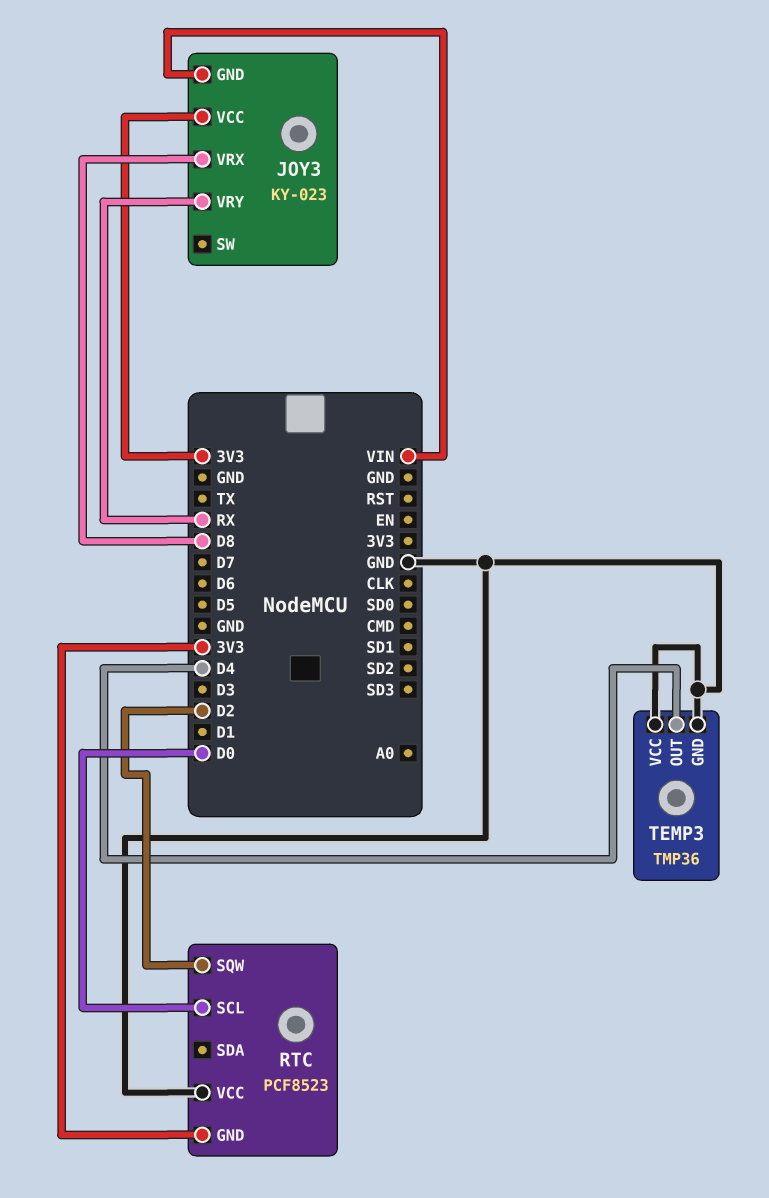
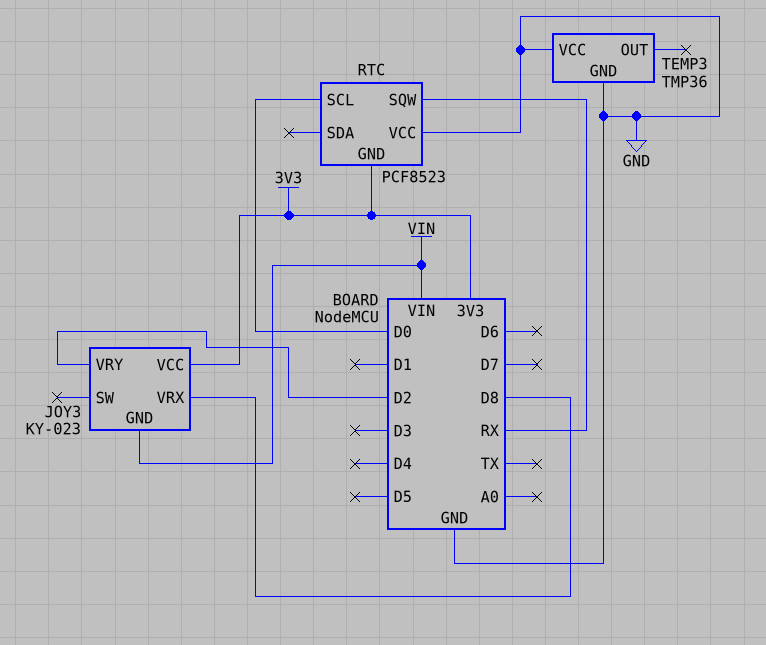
JOY3 pin VRY: RX -> D2
RTC pin SQW: D2 -> RX
TEMP3 pin OUT: D4 -> none

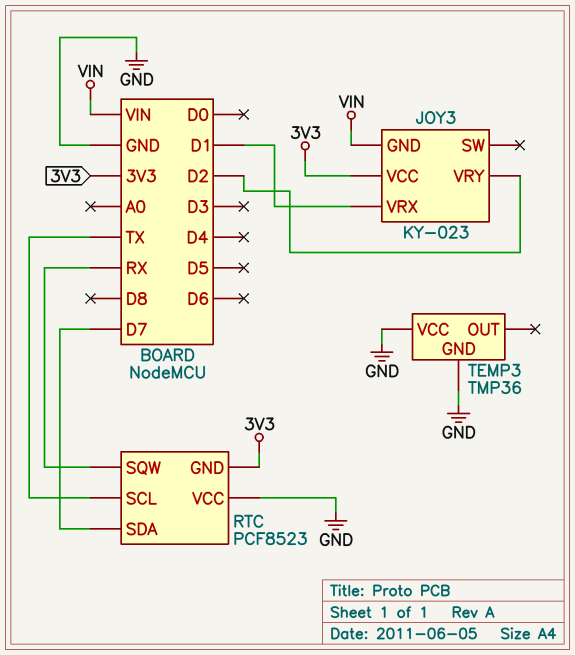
JOY3 pin VRX: D8 -> D1
RTC pin SCL: D0 -> TX
RTC pin SDA: none -> D7

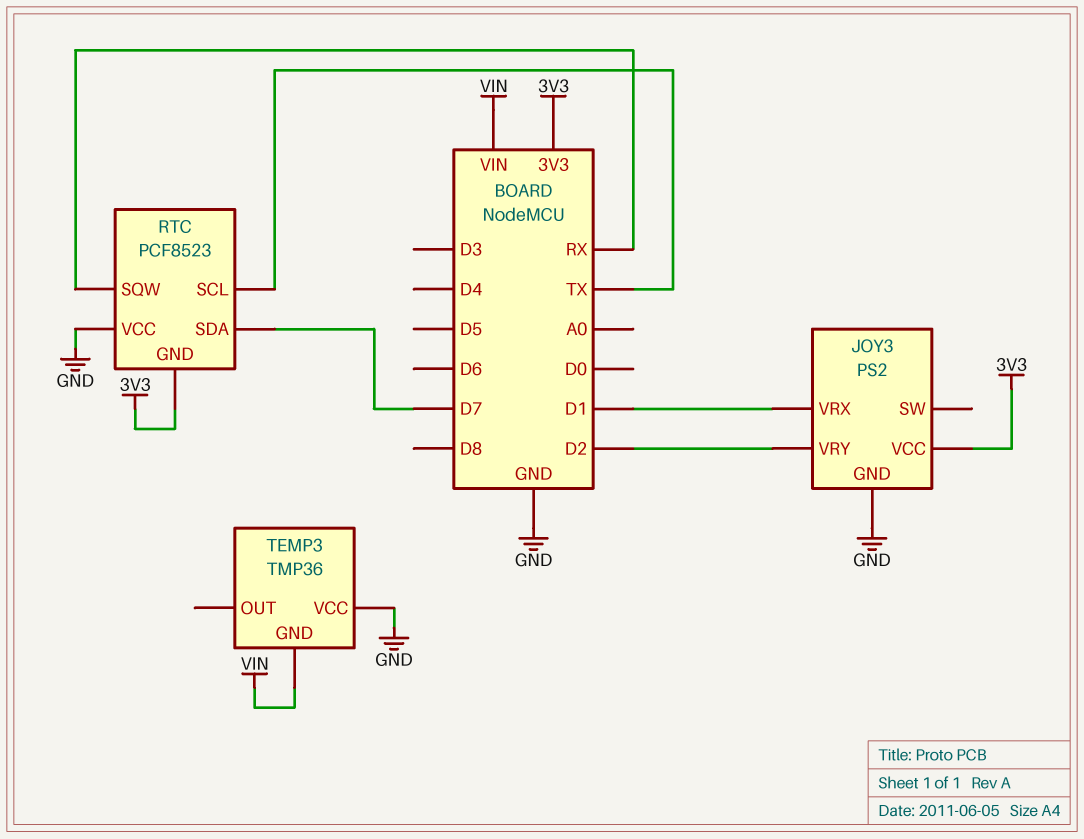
JOY3: KY-023 -> PS2
JOY3 pin GND: VIN -> GND
TEMP3 pin GND: GND -> VIN

